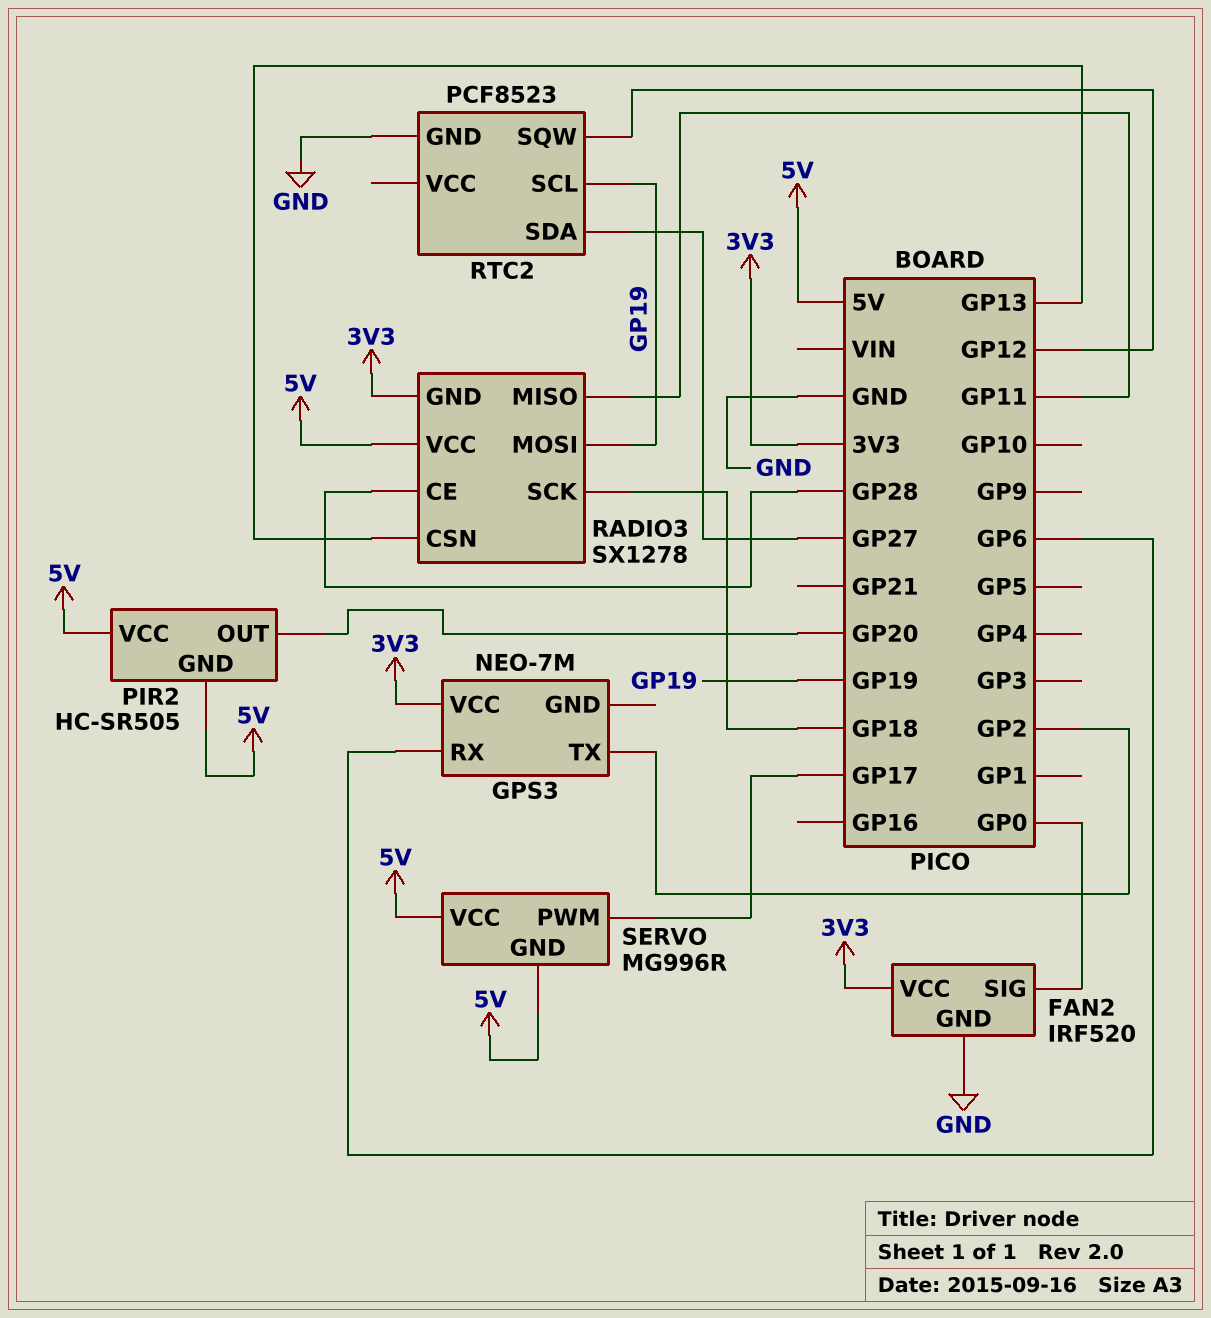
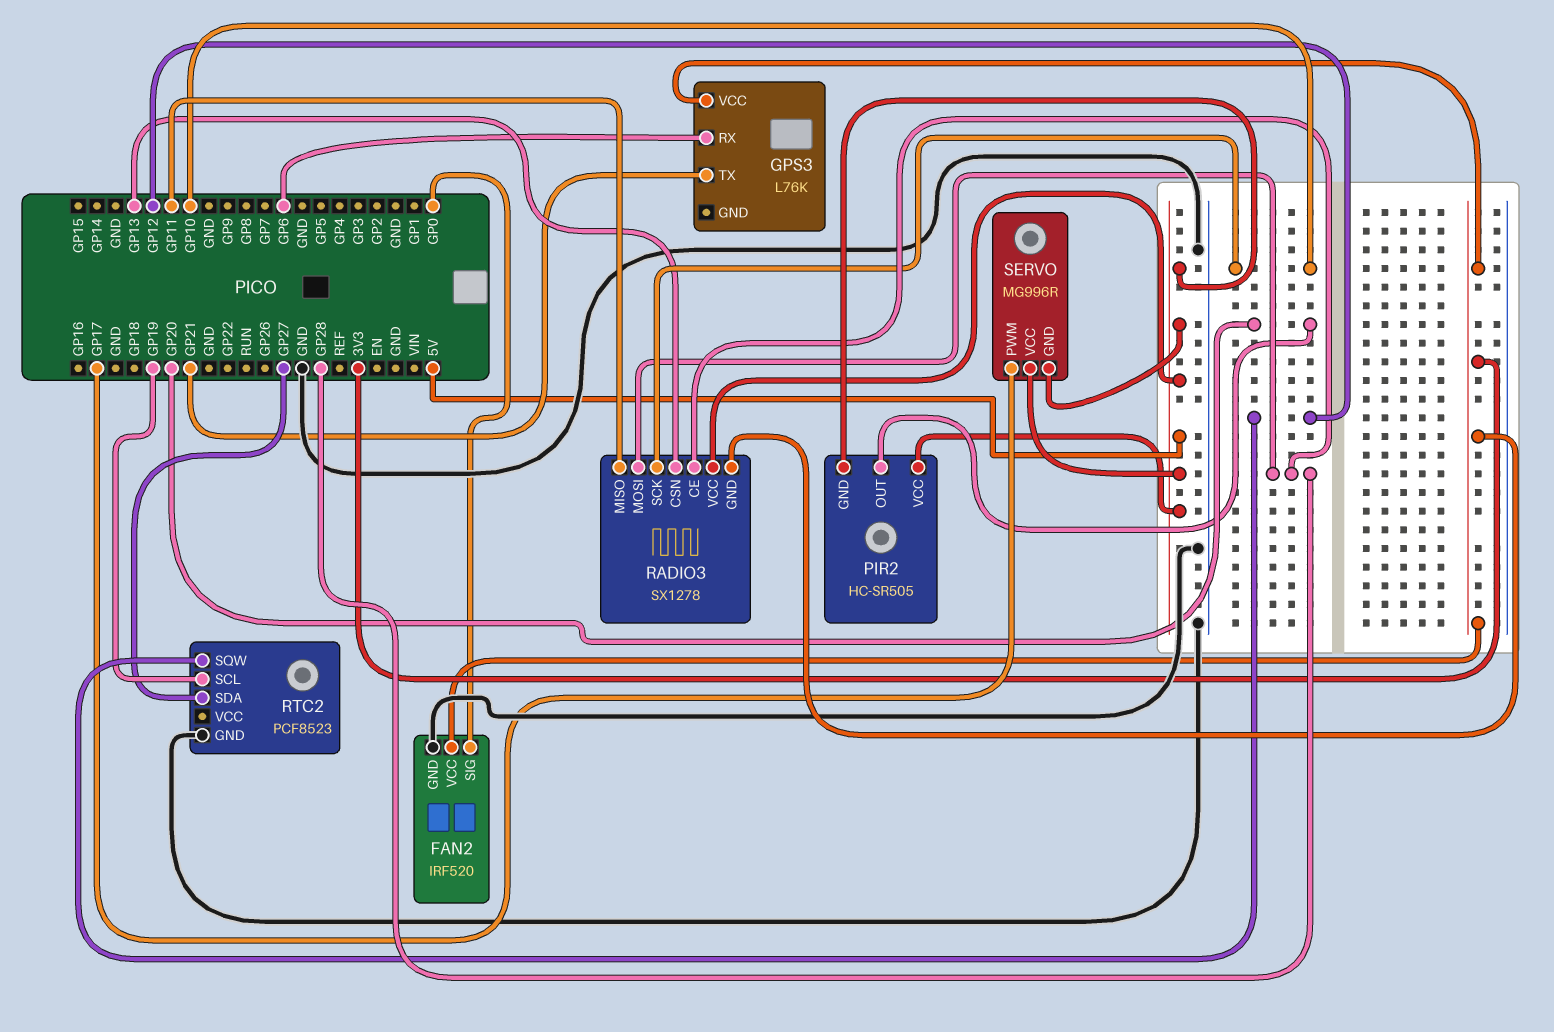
GPS3: NEO-7M -> L76K
GPS3 pin TX: GP2 -> GP21
RADIO3 pin MOSI: GP19 -> GP28
RADIO3 pin SCK: GP18 -> GP10

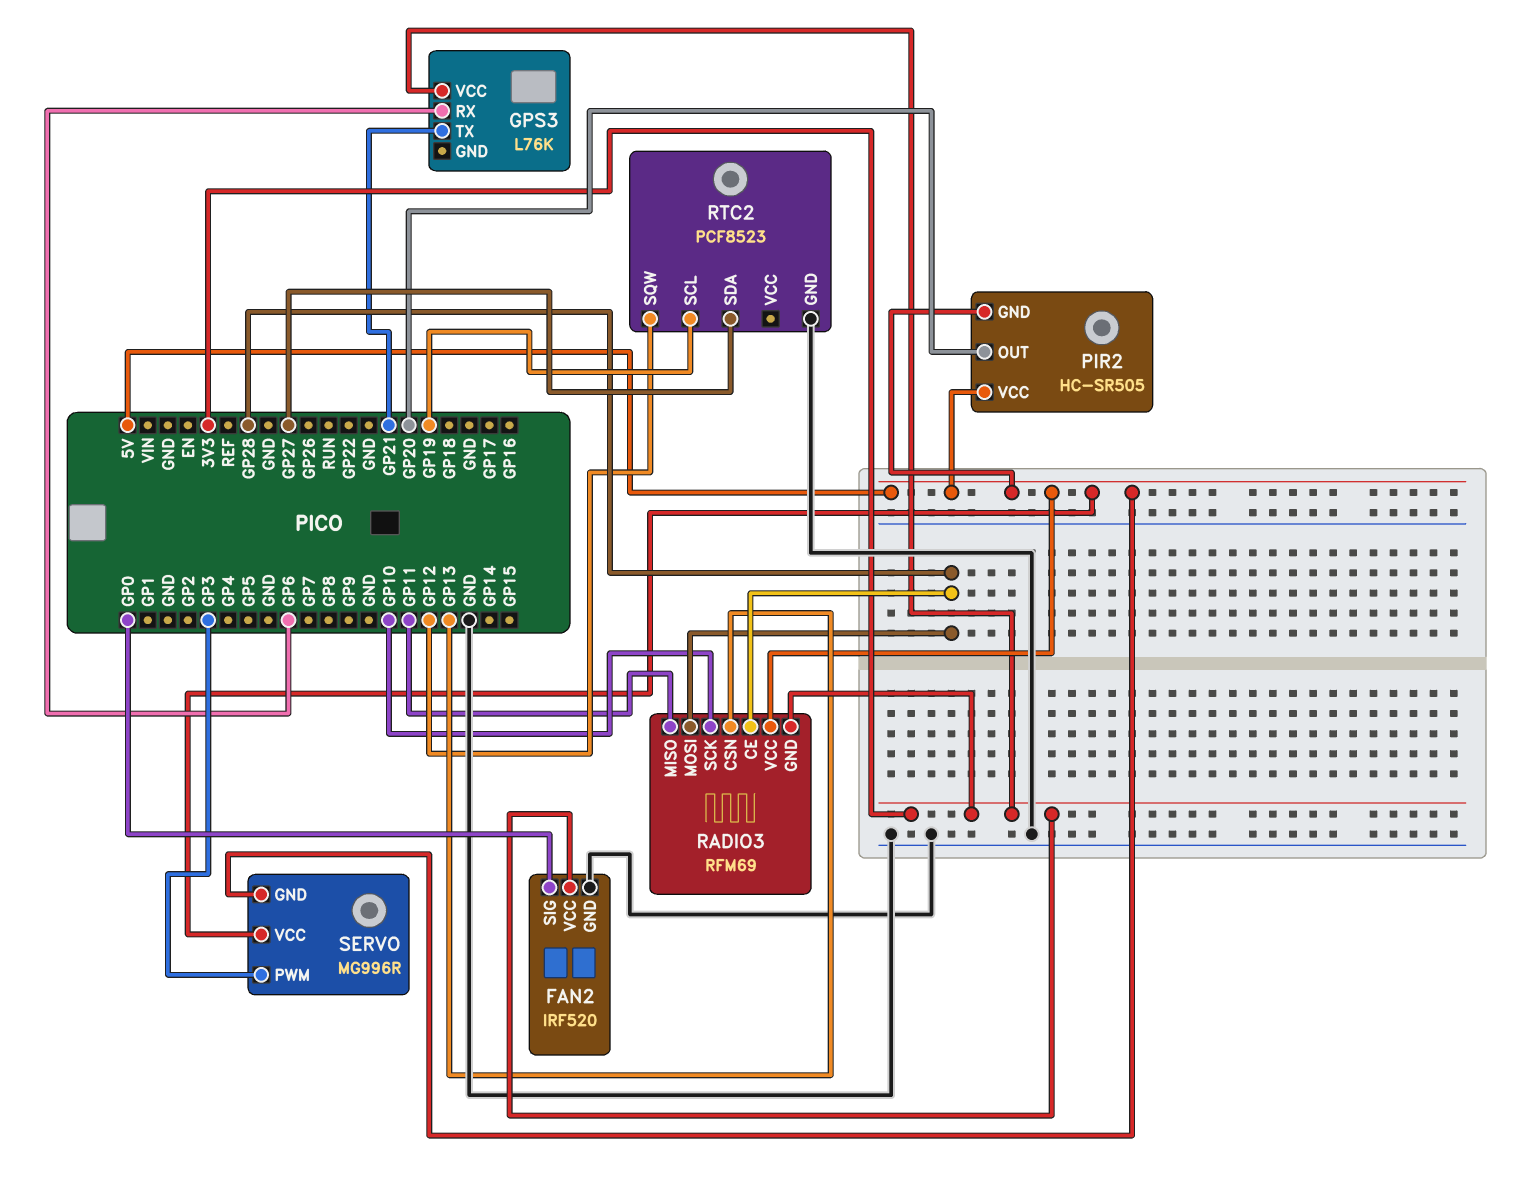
RADIO3: SX1278 -> RFM69
SERVO pin PWM: GP17 -> GP3

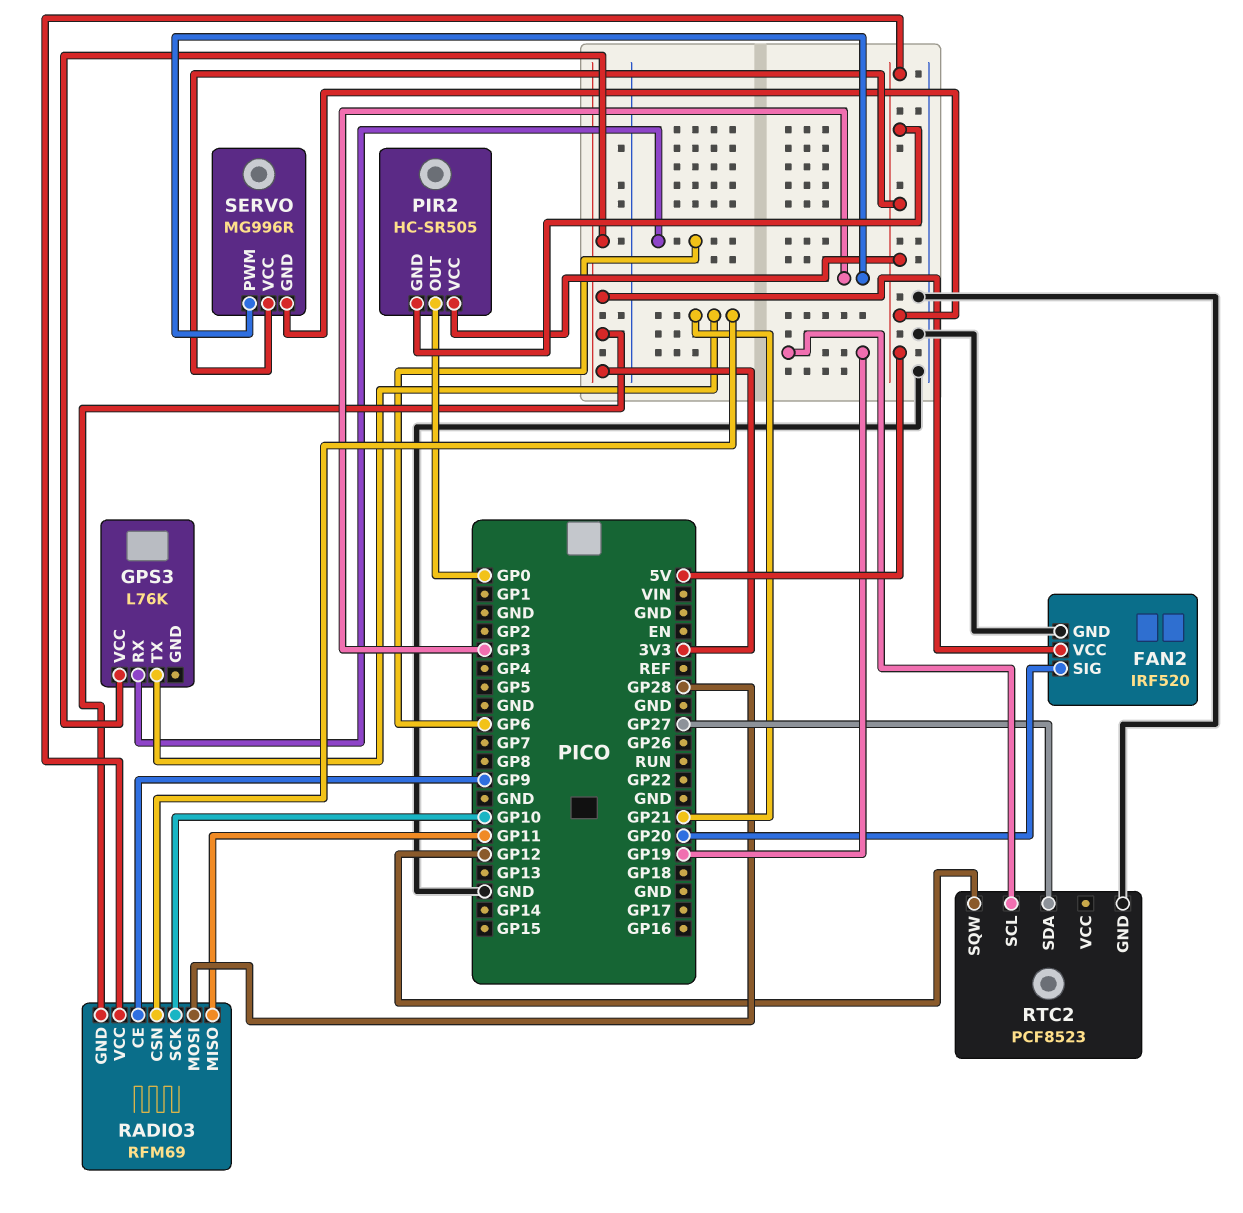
FAN2 pin SIG: GP0 -> GP20
PIR2 pin OUT: GP20 -> GP0
RADIO3 pin CE: GP28 -> GP9
RADIO3 pin CSN: GP13 -> GP21

